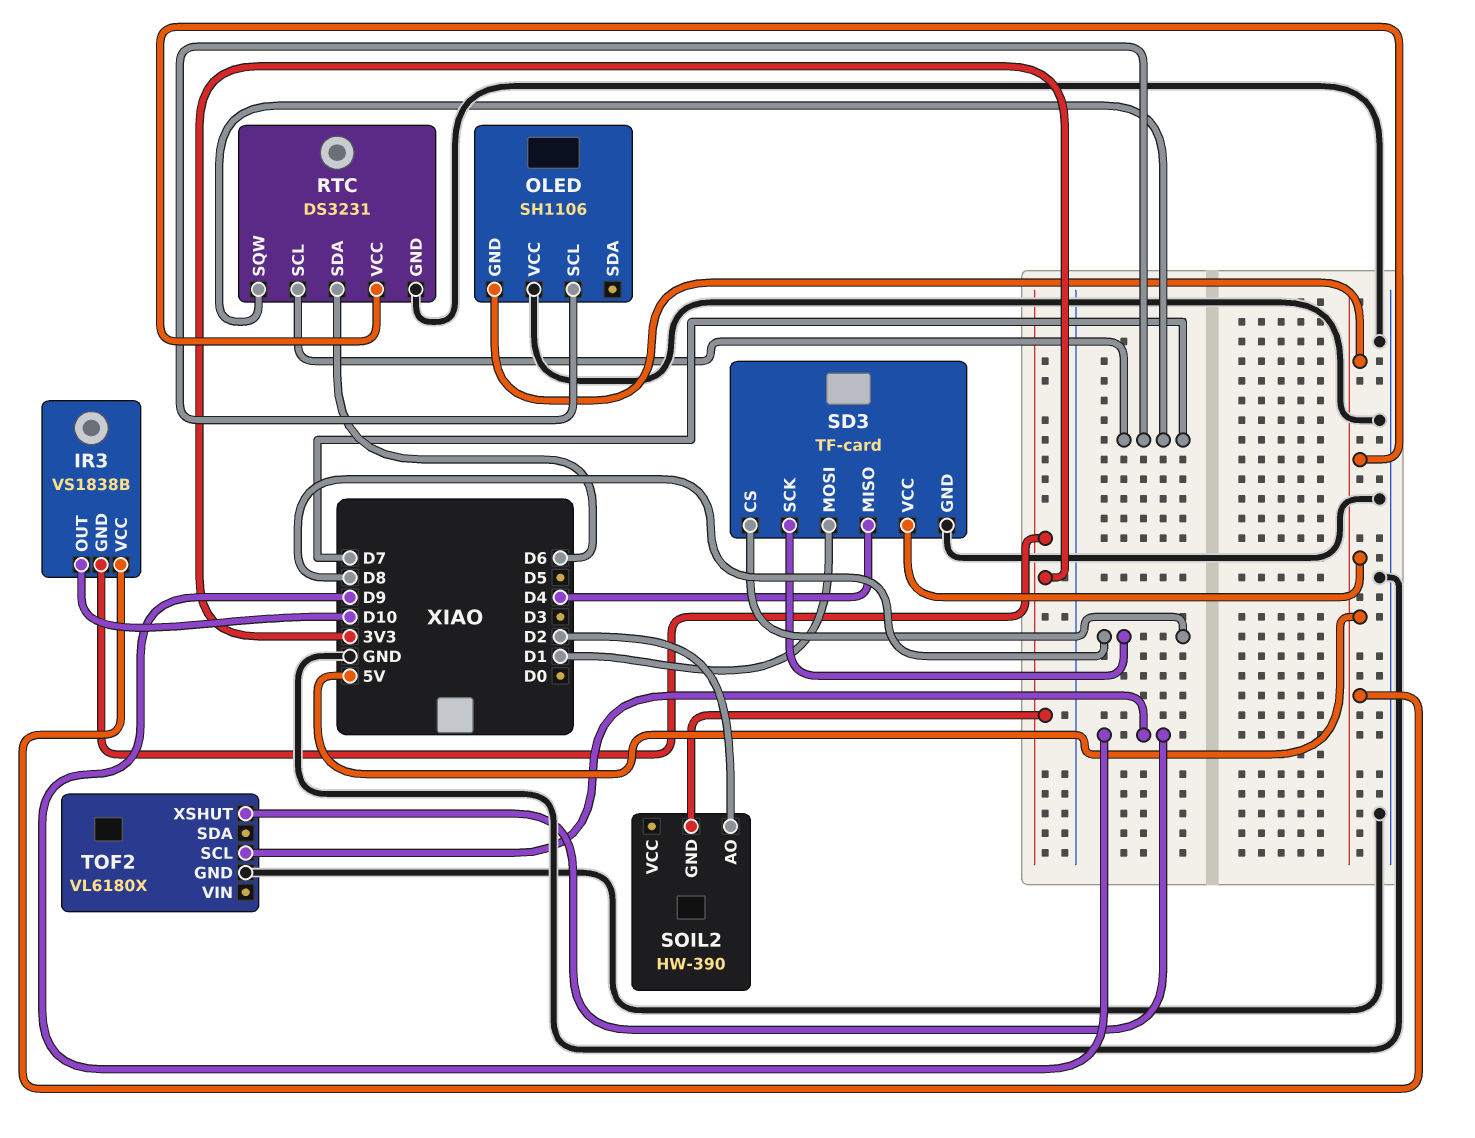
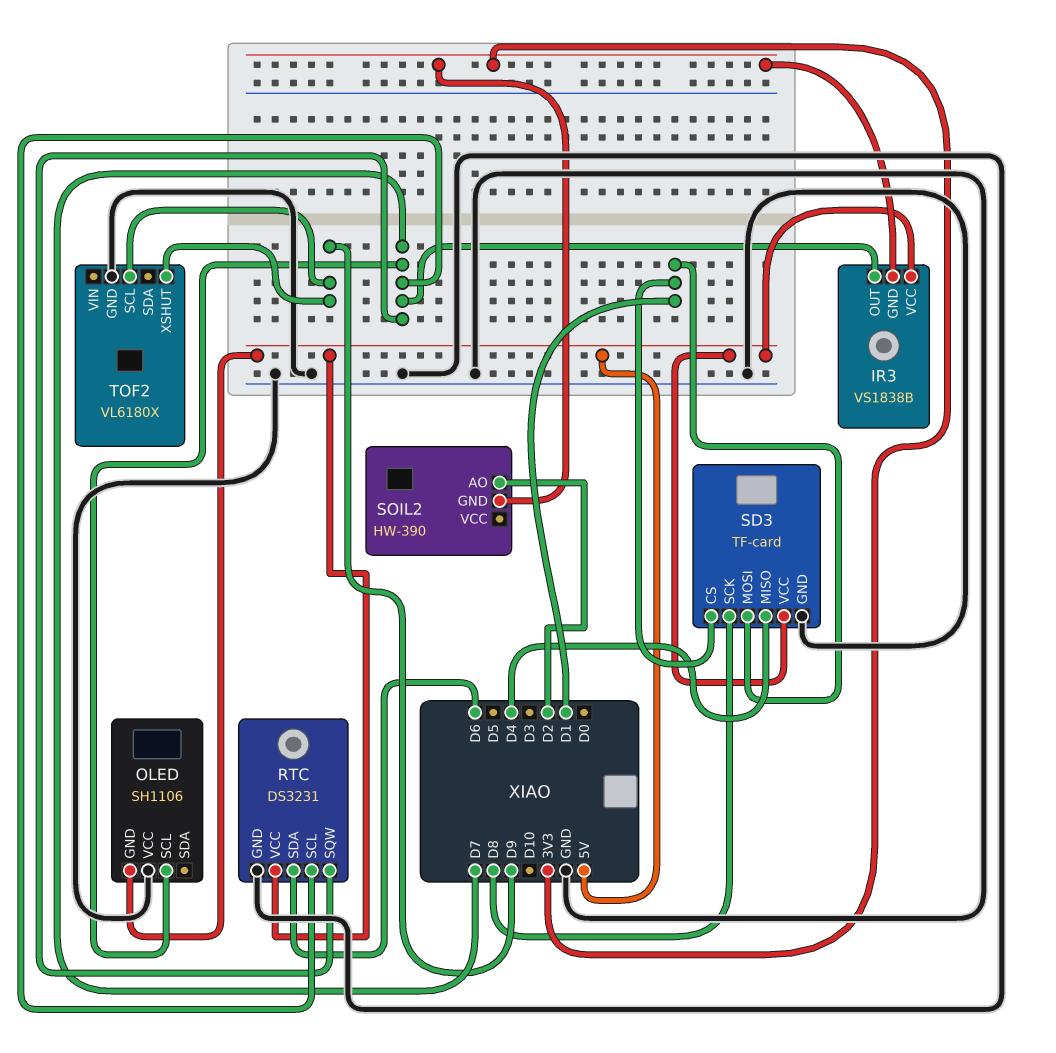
IR3 pin OUT: D10 -> D7
SD3 pin CS: D8 -> D1

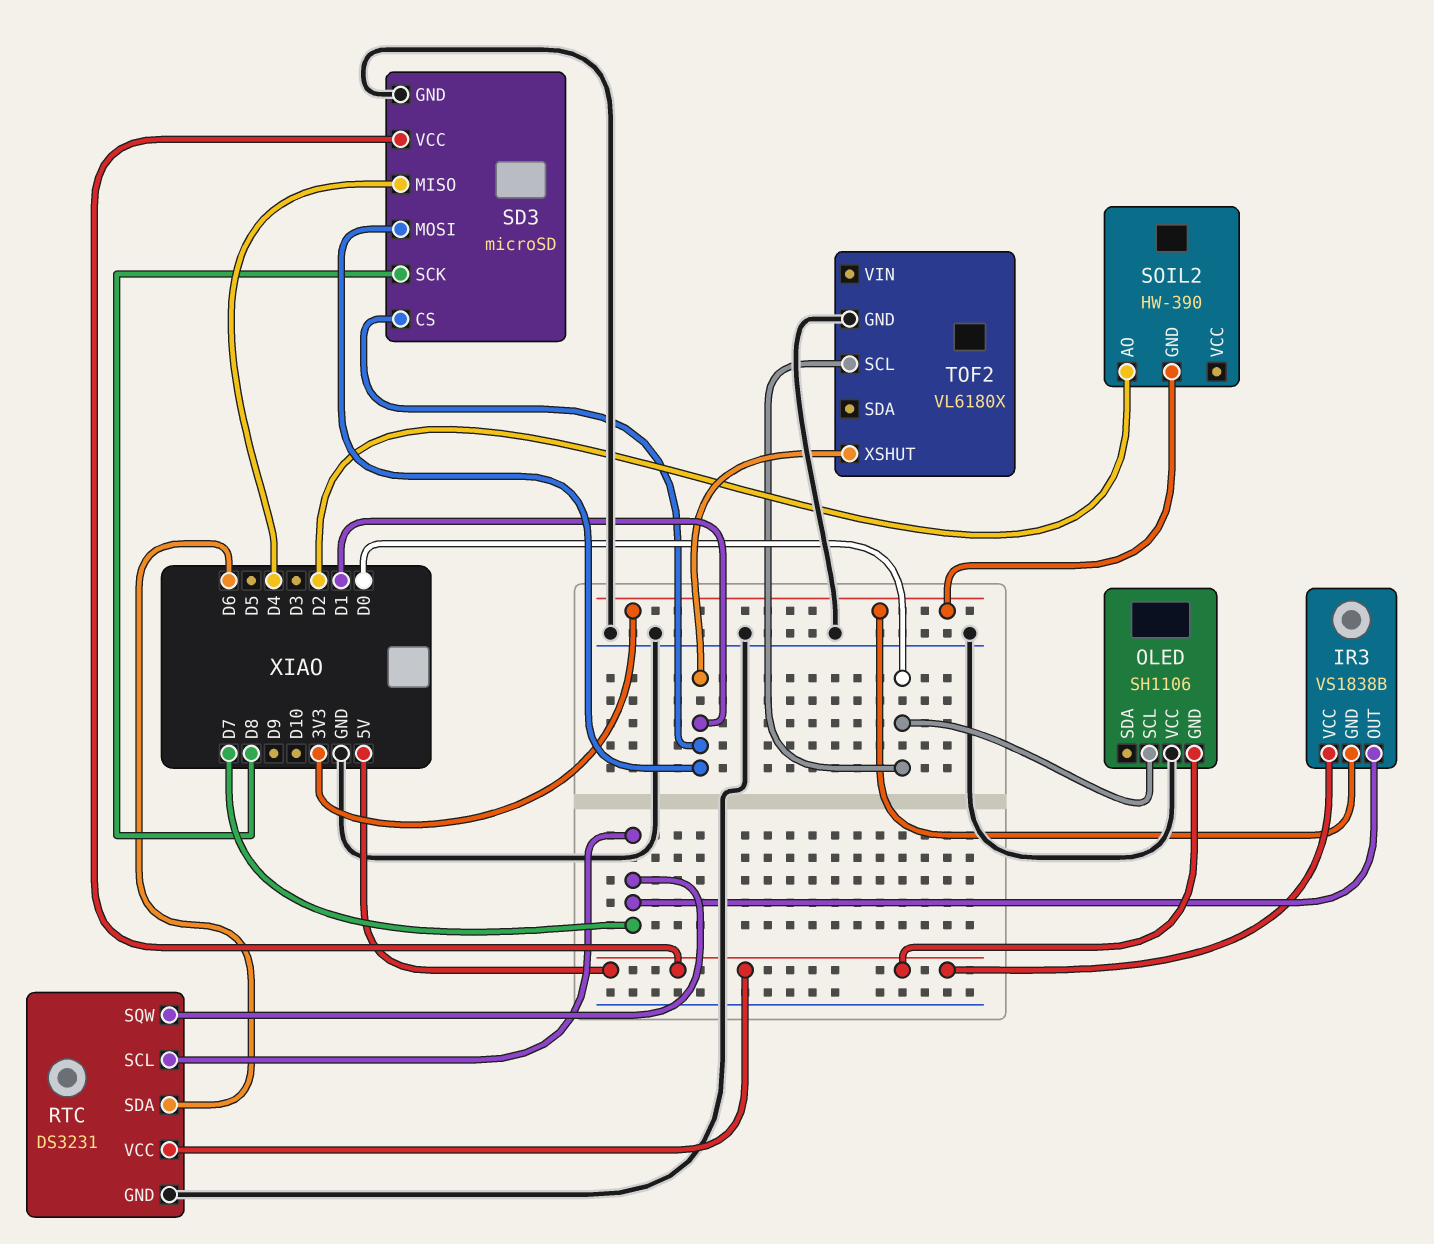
OLED pin SCL: D7 -> D0
SD3: TF-card -> microSD
TOF2 pin SCL: D9 -> D0
TOF2 pin XSHUT: D9 -> D1

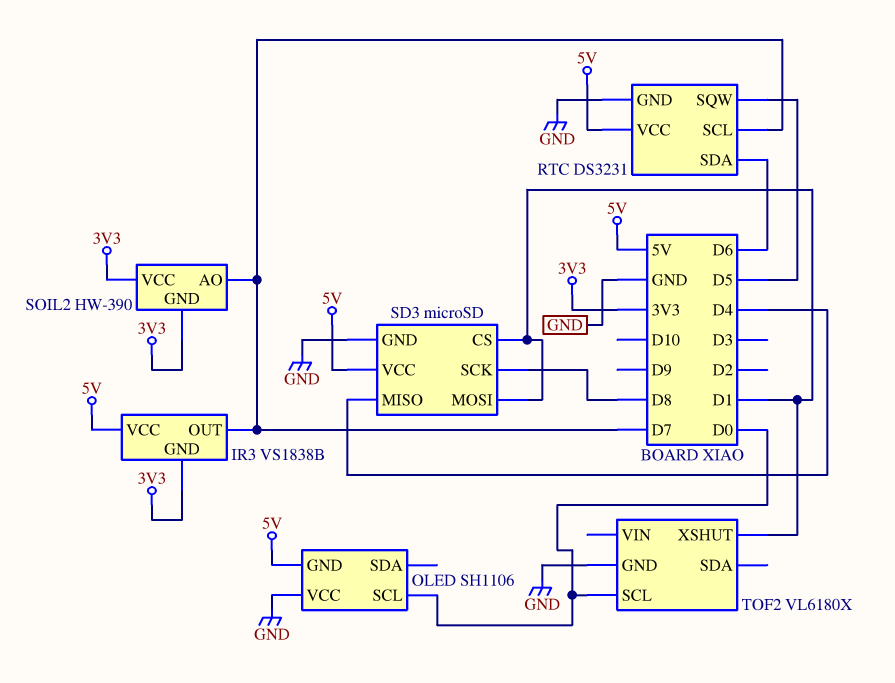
RTC pin SQW: D7 -> D5
SOIL2 pin AO: D2 -> D7
SOIL2 pin VCC: none -> 3V3

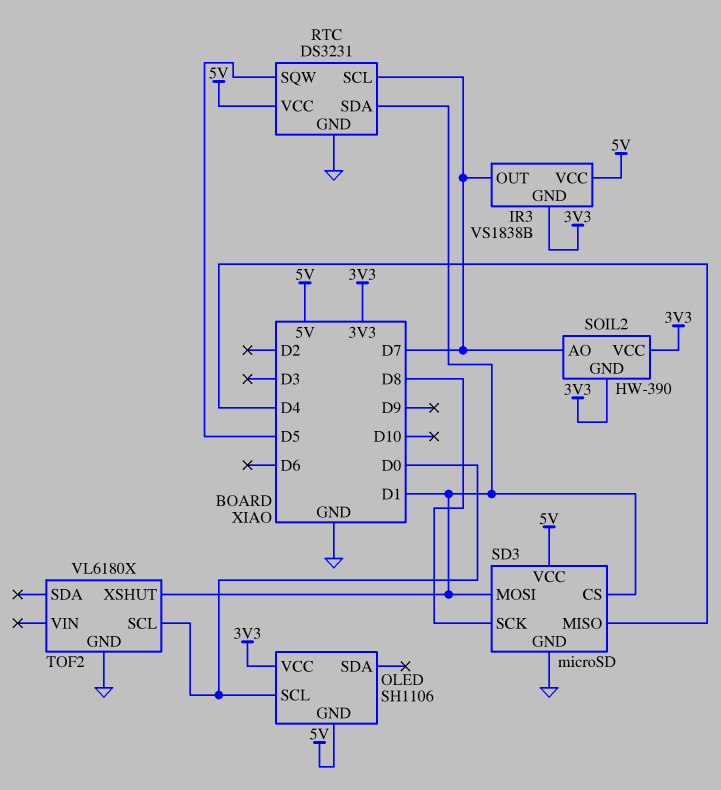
OLED pin VCC: GND -> 3V3
RTC pin SDA: D6 -> D1

